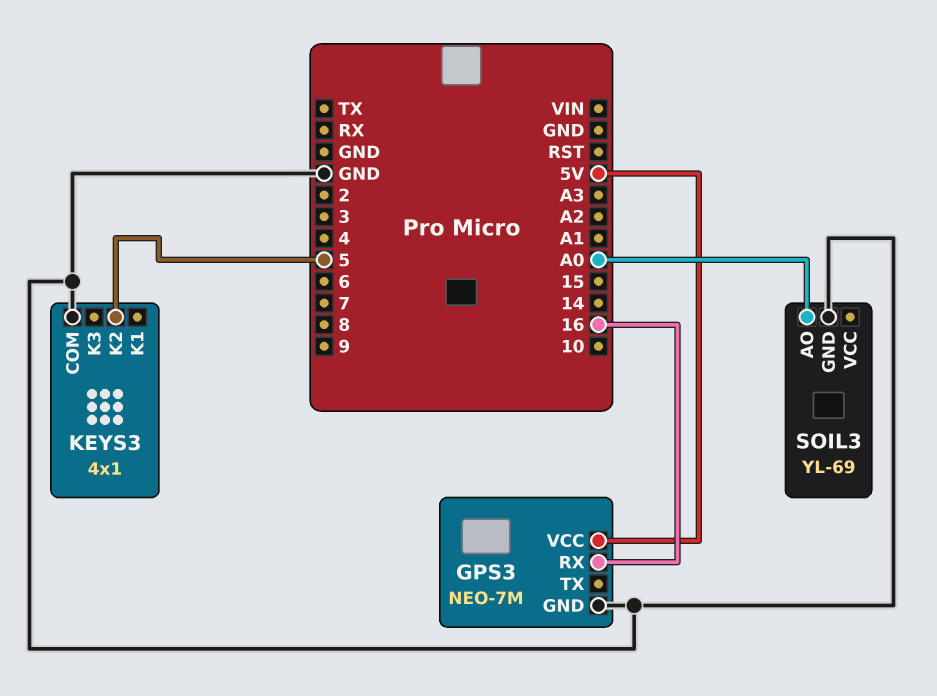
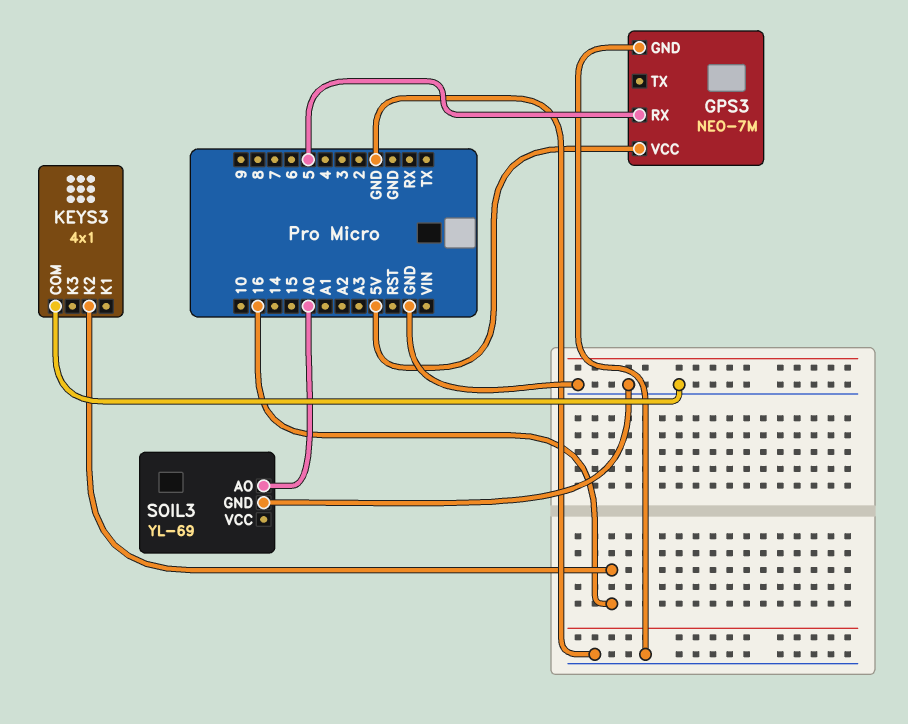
GPS3 pin RX: 16 -> 5
KEYS3 pin K2: 5 -> 16

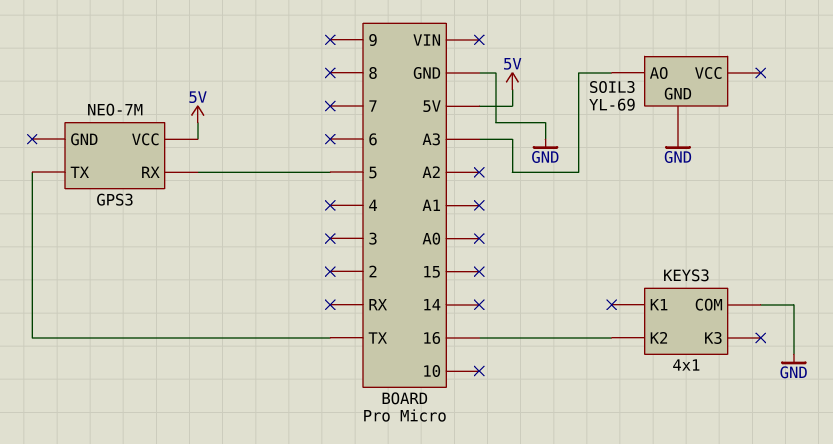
GPS3 pin GND: GND -> none
GPS3 pin TX: none -> TX
SOIL3 pin AO: A0 -> A3

